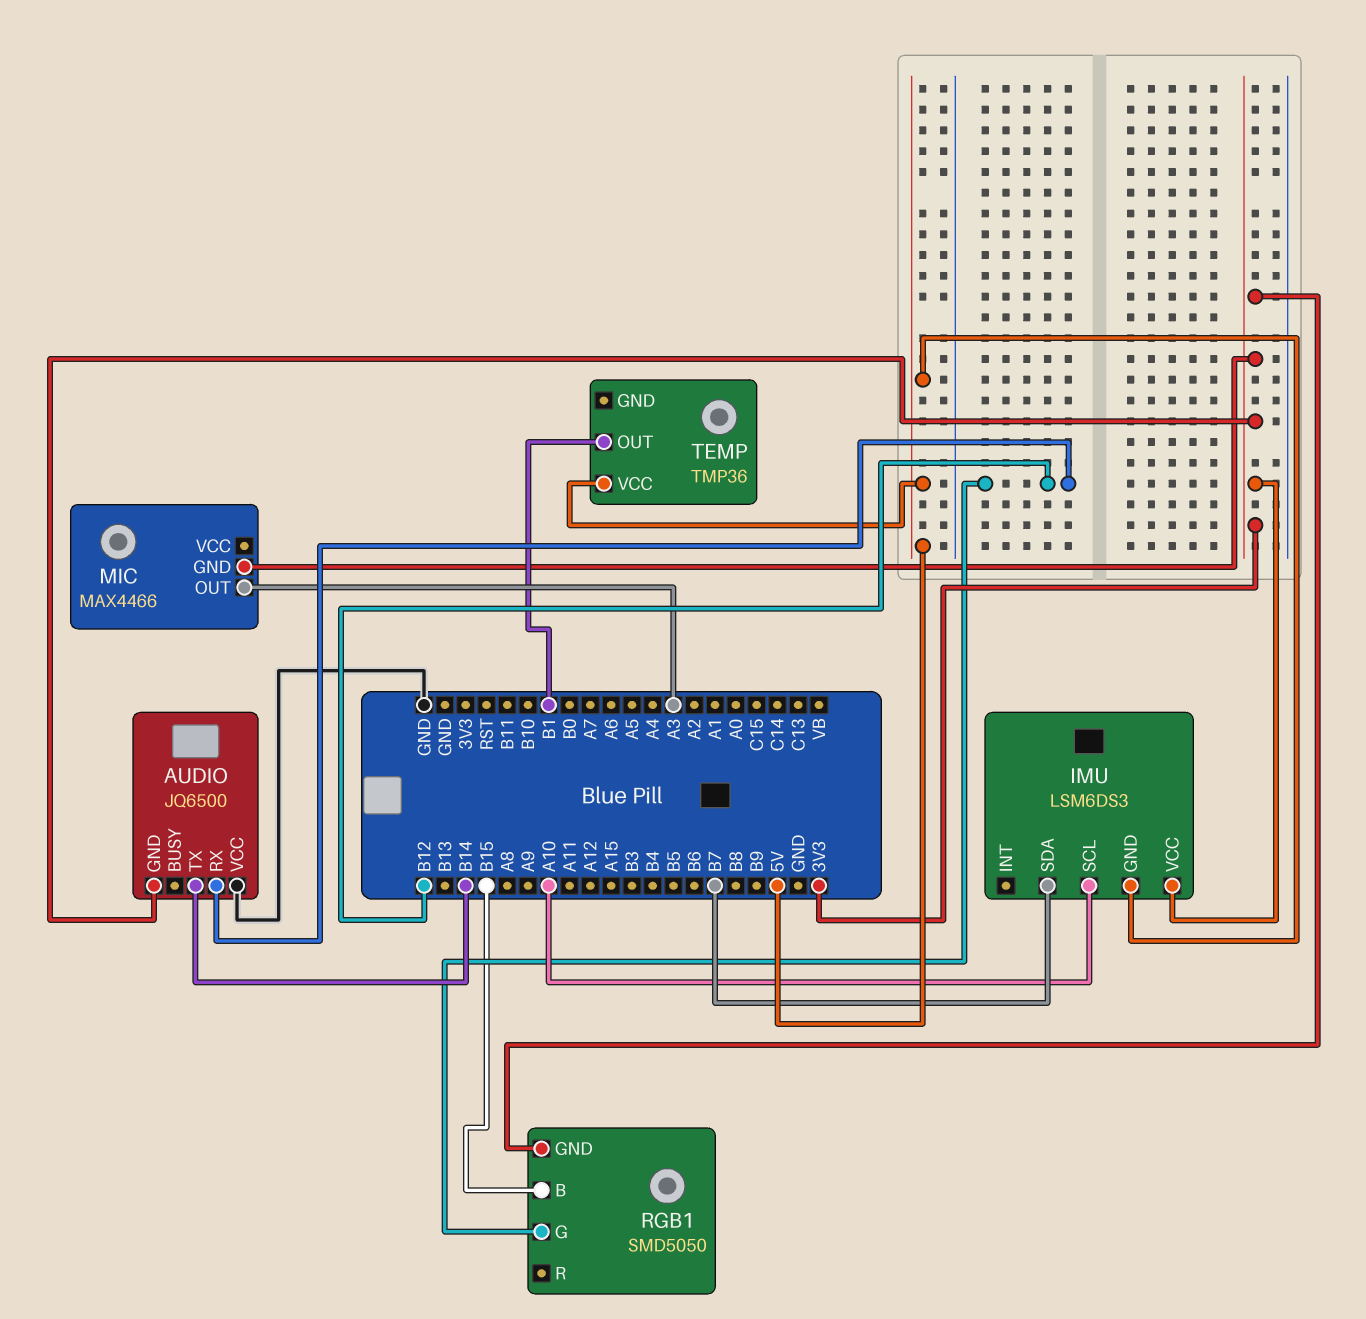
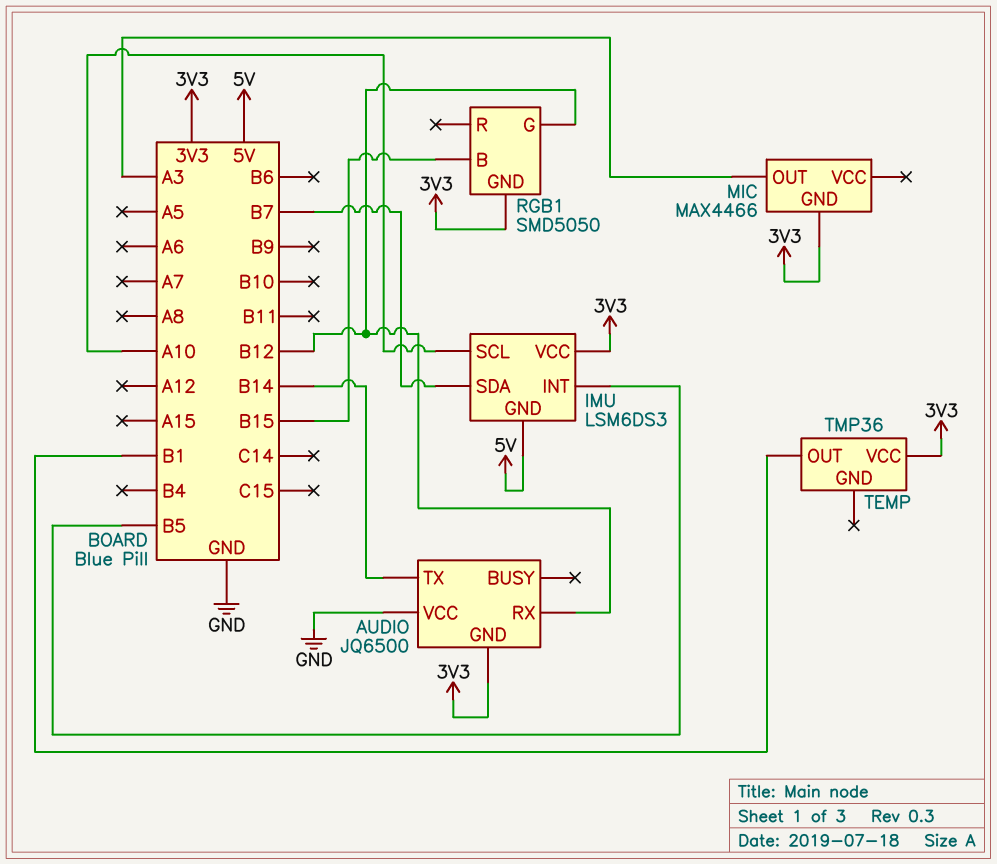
IMU pin INT: none -> B5
TEMP pin VCC: 5V -> 3V3

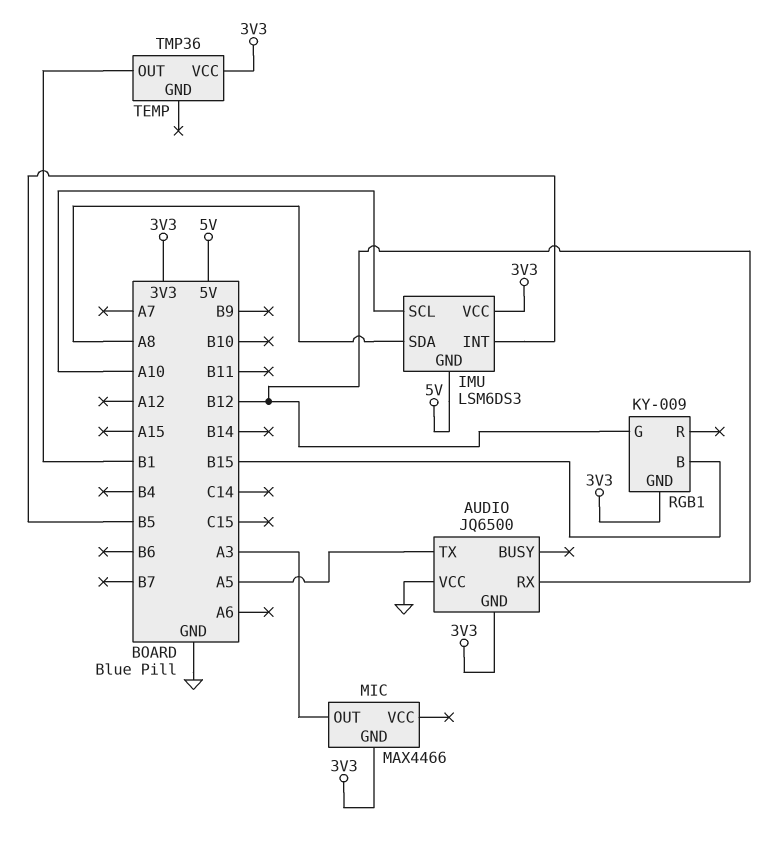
AUDIO pin TX: B14 -> A5
IMU pin SDA: B7 -> A8
RGB1: SMD5050 -> KY-009

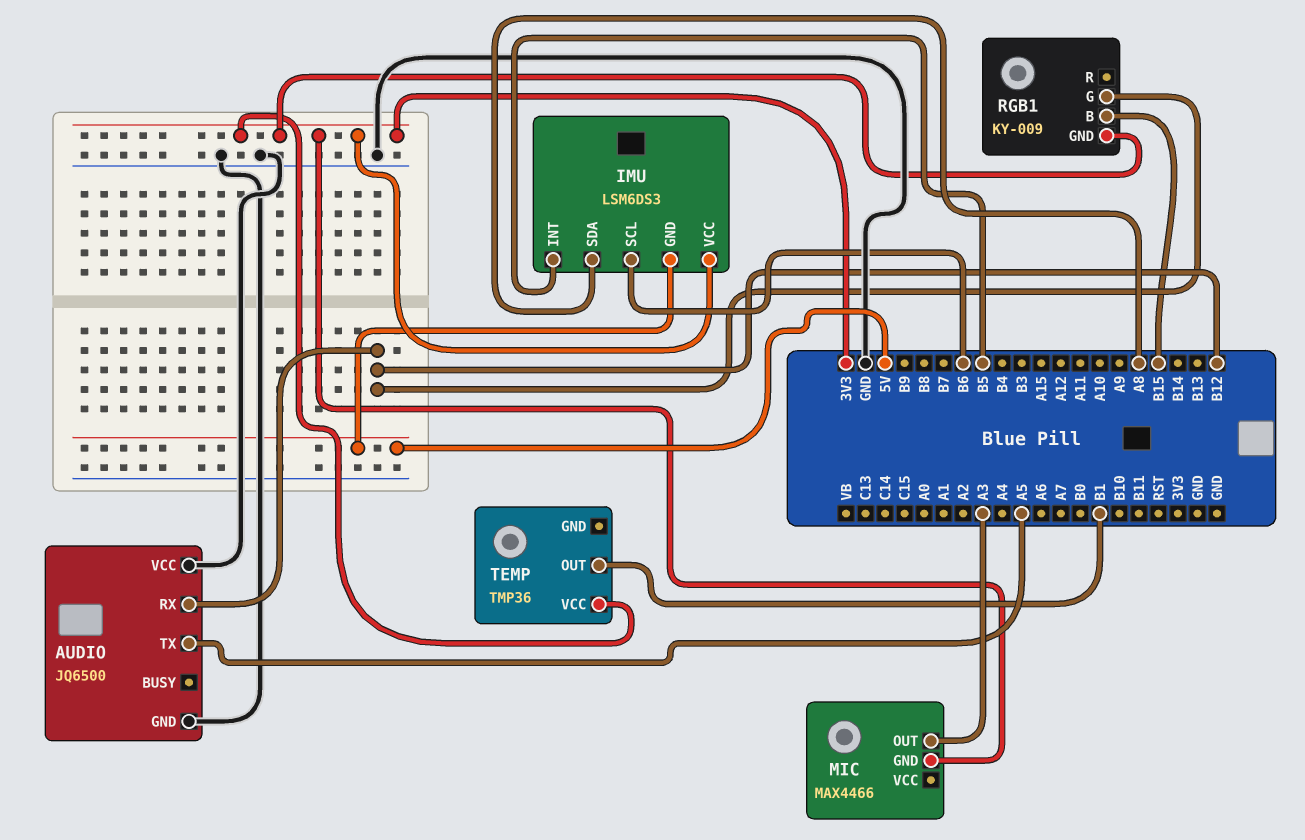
AUDIO pin GND: 3V3 -> GND
IMU pin SCL: A10 -> B6

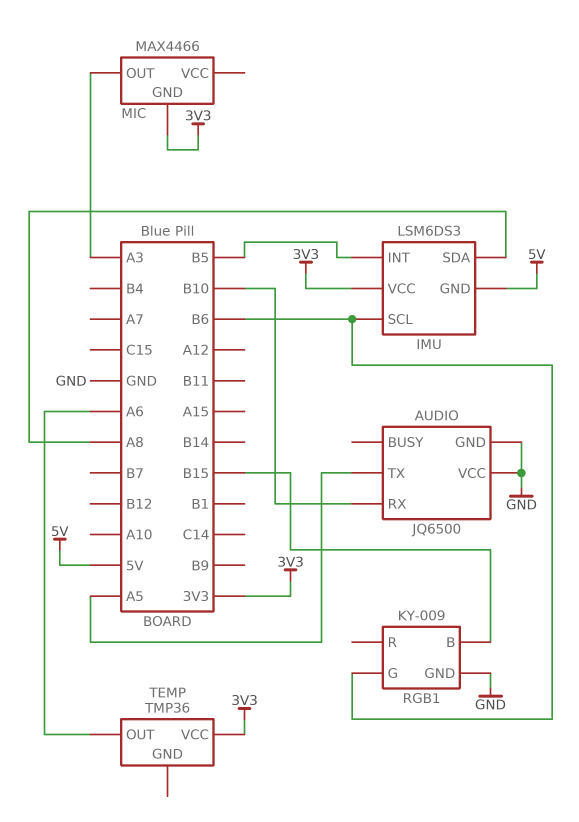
AUDIO pin RX: B12 -> B10
RGB1 pin G: B12 -> B6
RGB1 pin GND: 3V3 -> GND
TEMP pin OUT: B1 -> A6

